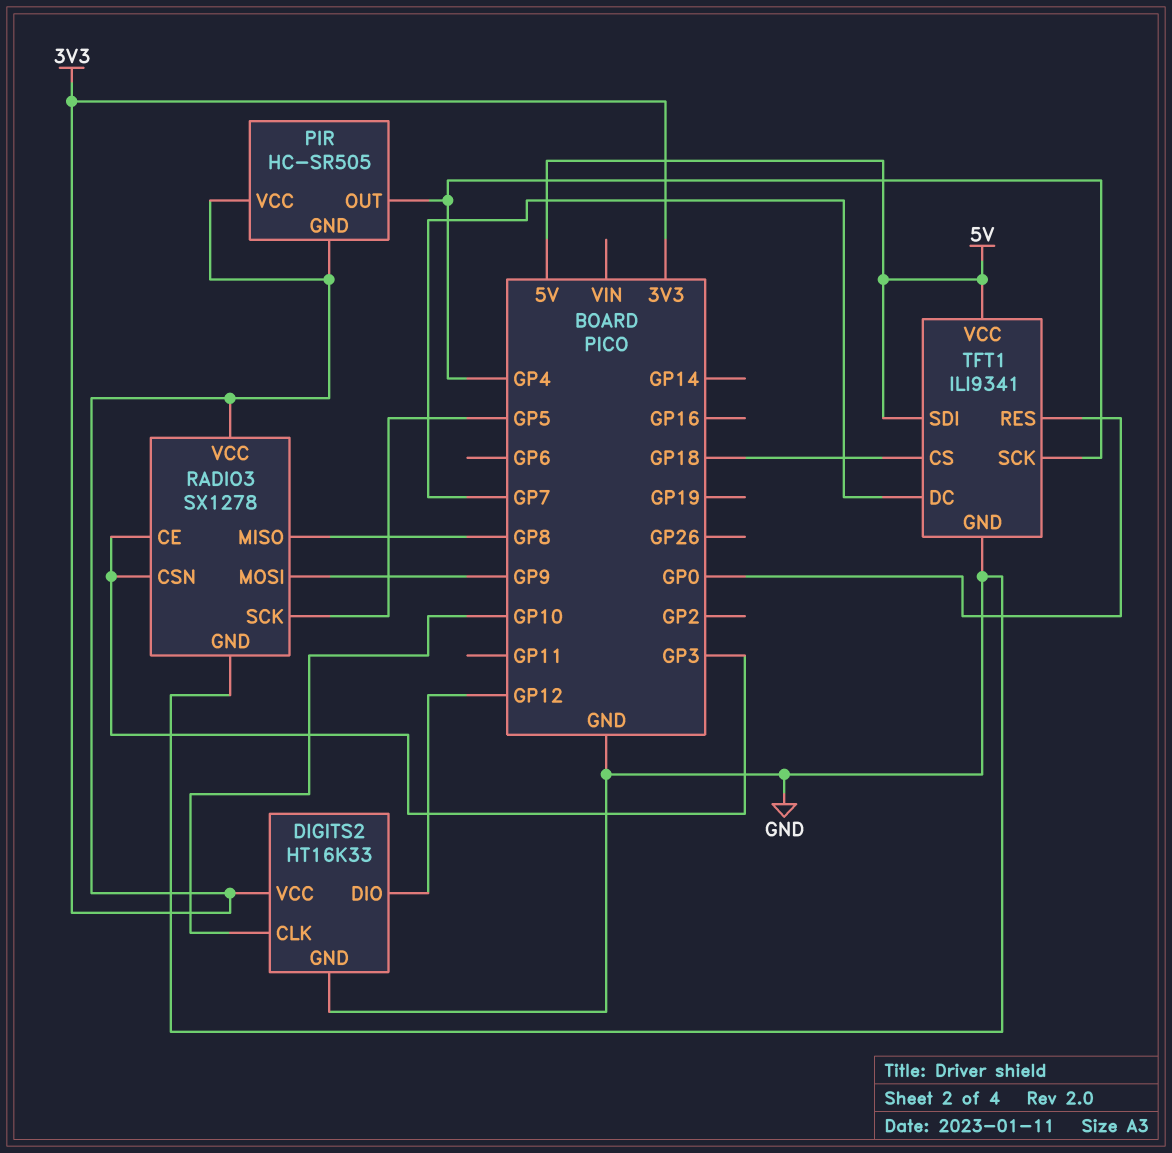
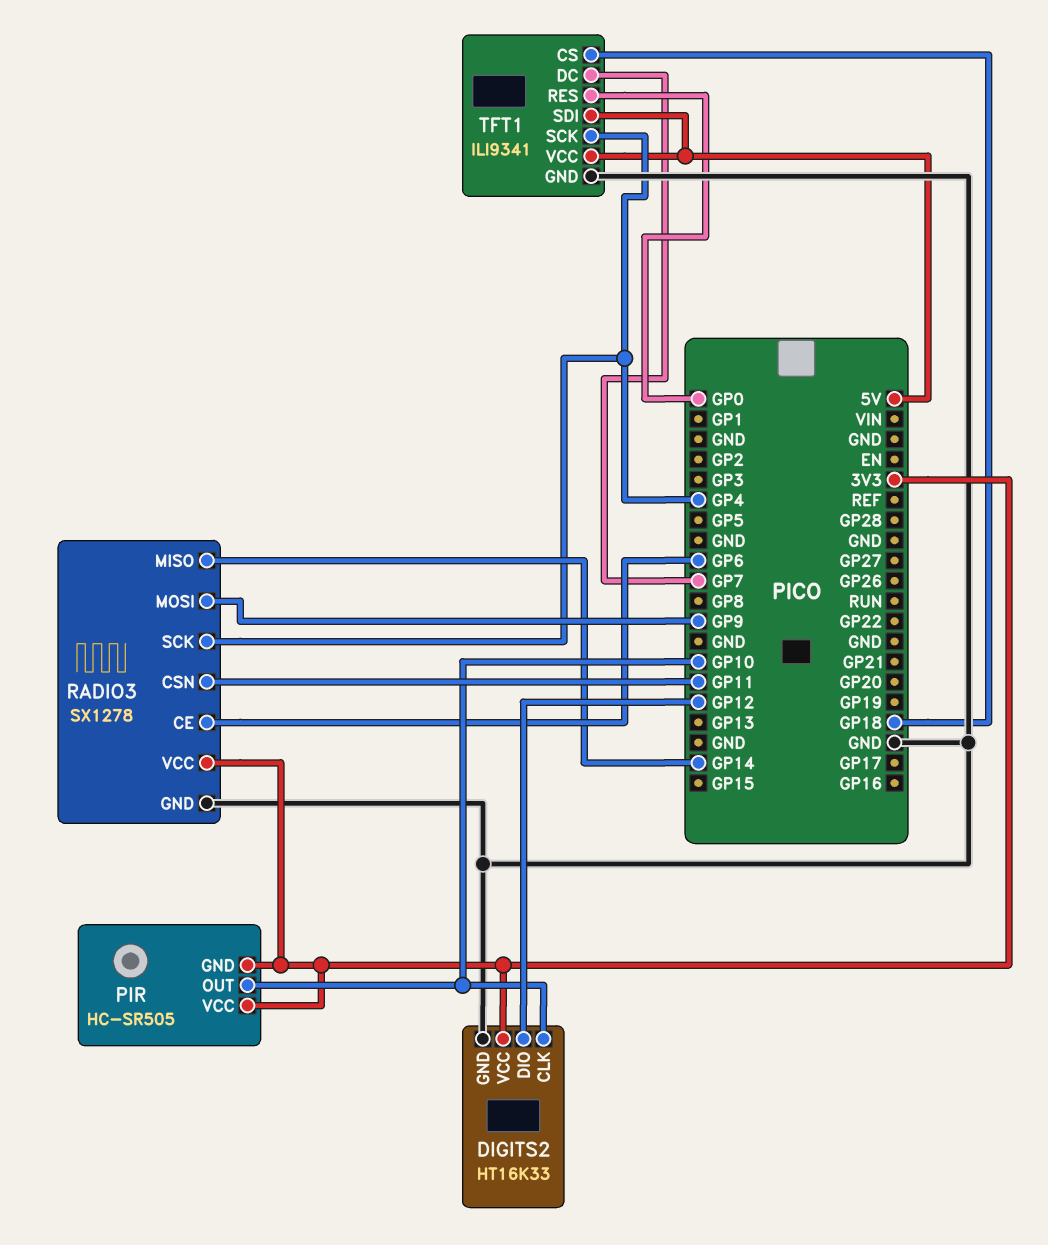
PIR pin OUT: GP4 -> GP10
RADIO3 pin CE: GP3 -> GP6
RADIO3 pin CSN: GP3 -> GP11
RADIO3 pin MISO: GP8 -> GP14
RADIO3 pin SCK: GP5 -> GP4

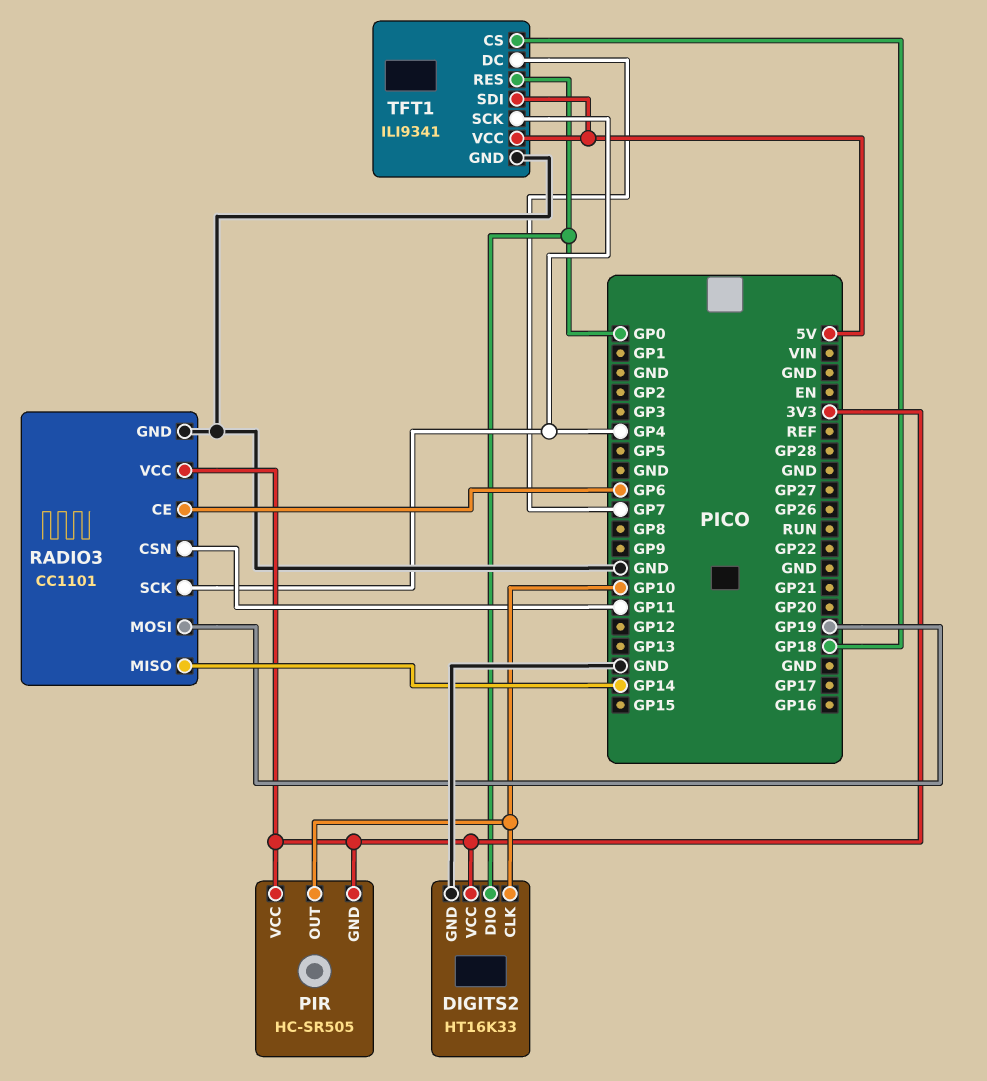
DIGITS2 pin DIO: GP12 -> GP0
RADIO3: SX1278 -> CC1101
RADIO3 pin MOSI: GP9 -> GP19

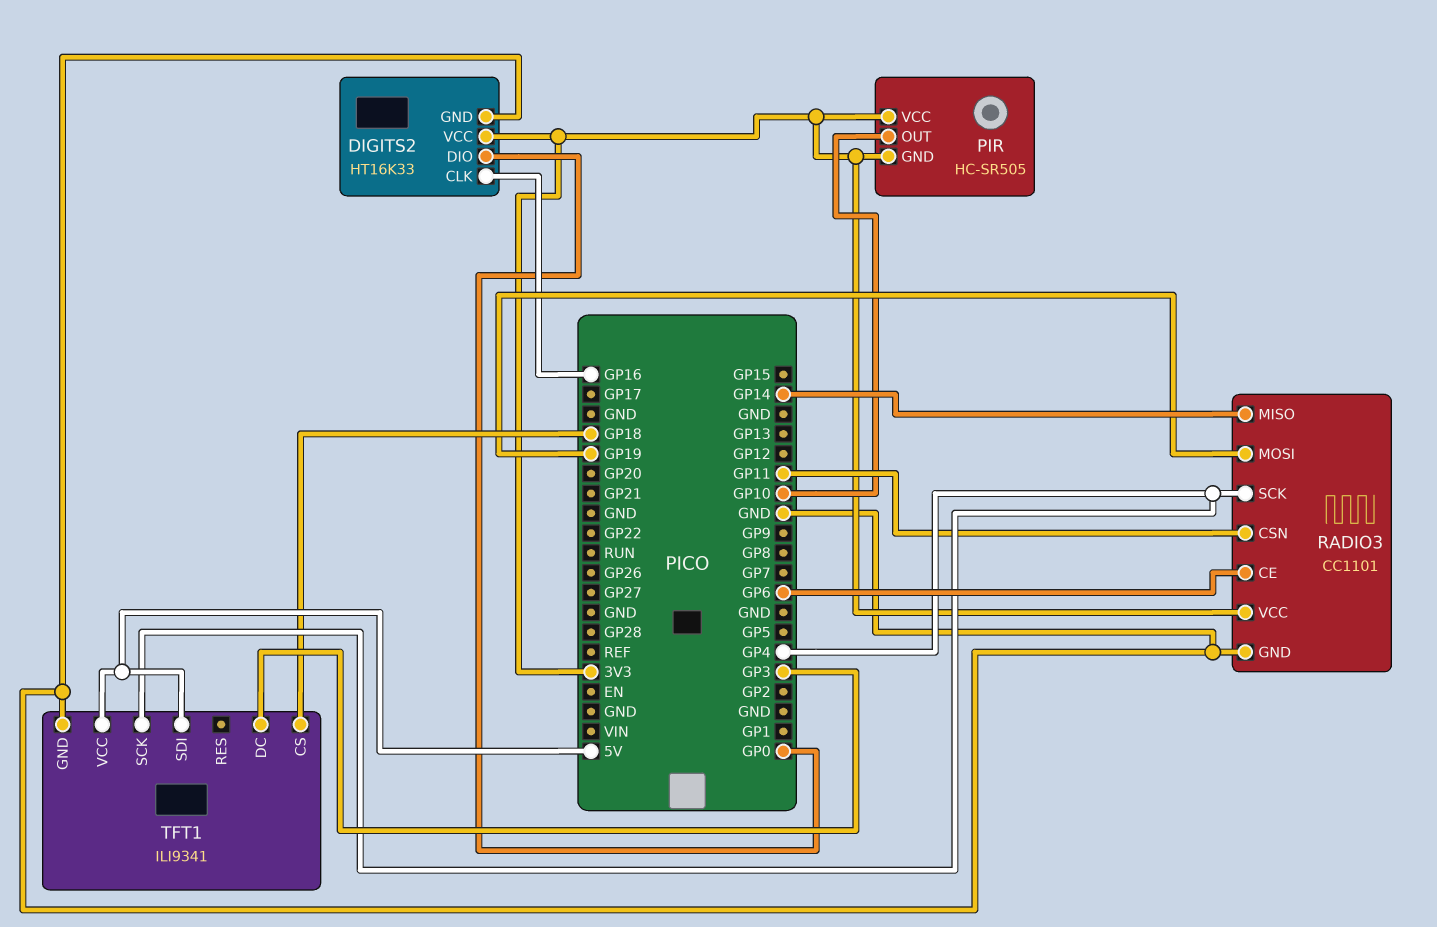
DIGITS2 pin CLK: GP10 -> GP16
TFT1 pin DC: GP7 -> GP3
TFT1 pin RES: GP0 -> none

